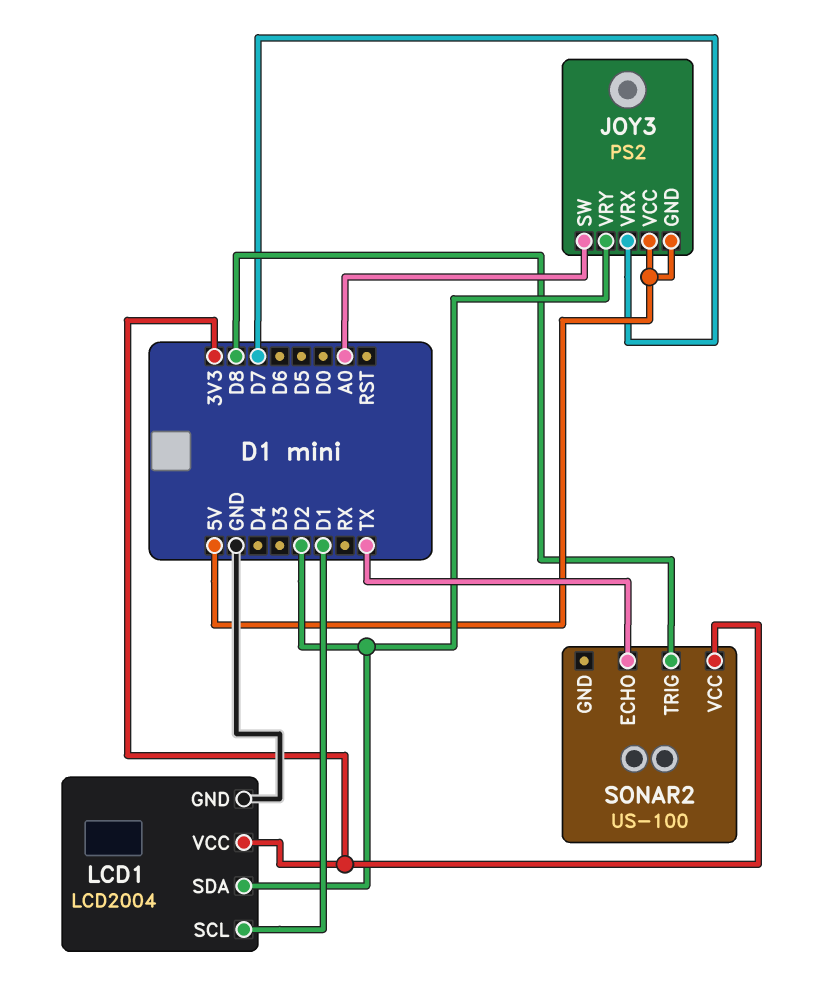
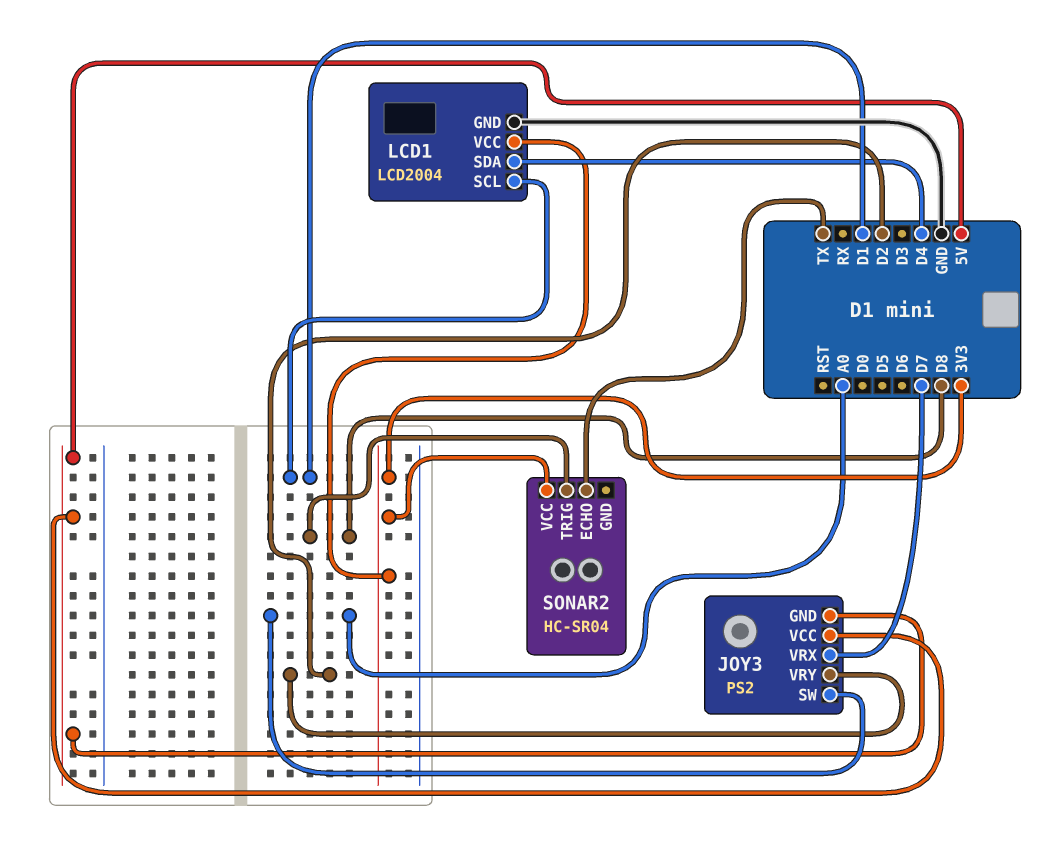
LCD1 pin SDA: D2 -> D4
SONAR2: US-100 -> HC-SR04

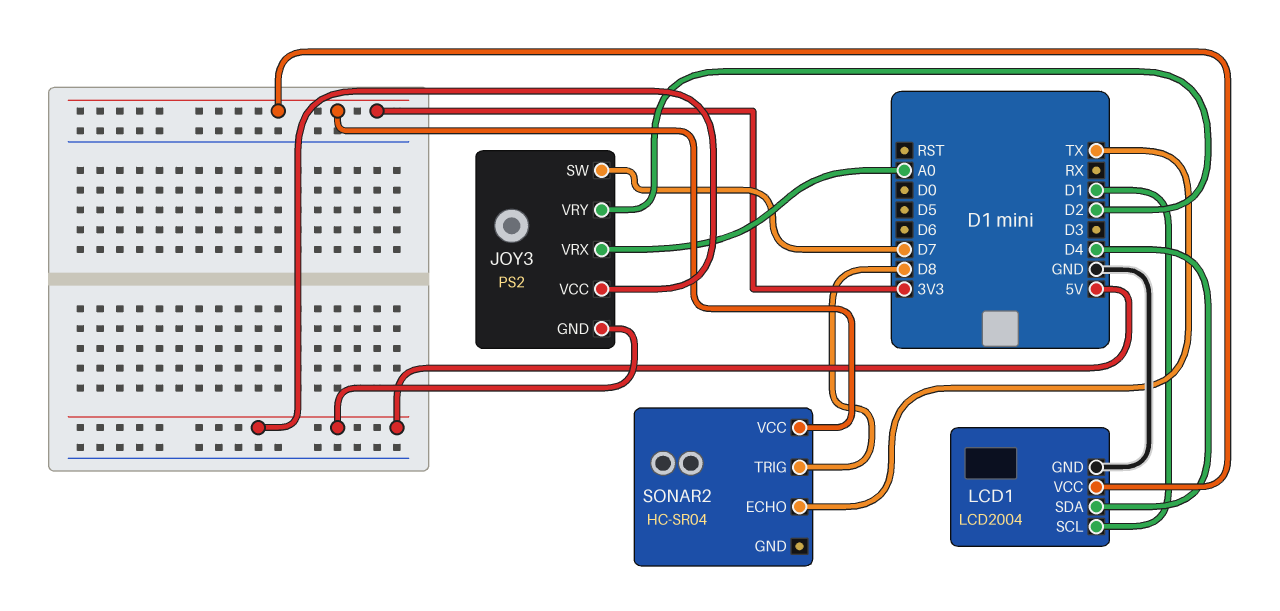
JOY3 pin SW: A0 -> D7
JOY3 pin VRX: D7 -> A0

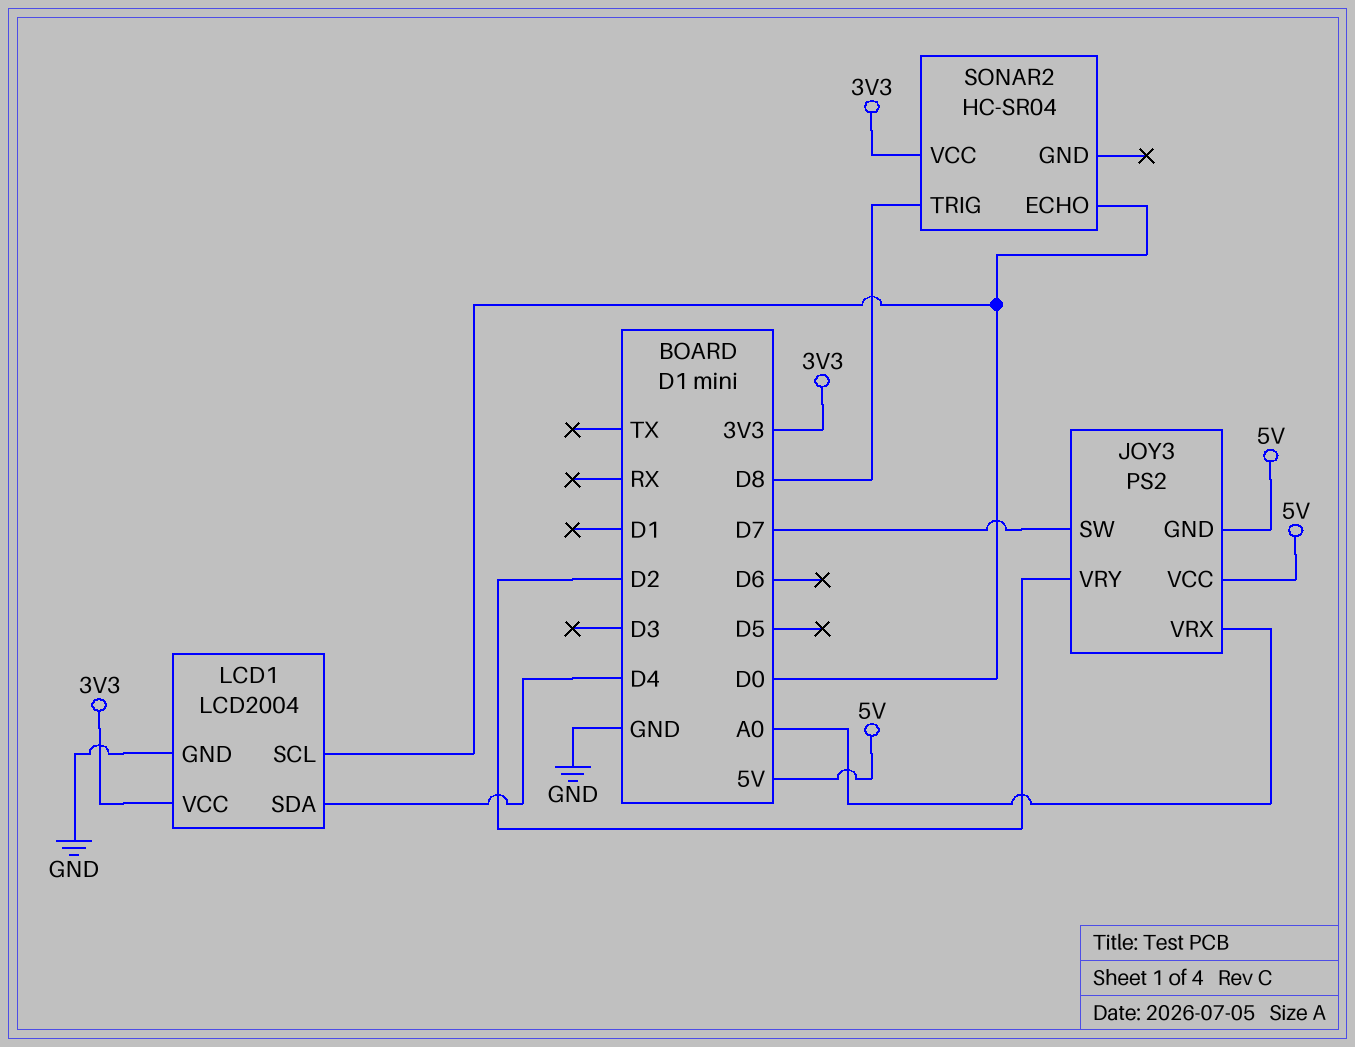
LCD1 pin SCL: D1 -> D0
SONAR2 pin ECHO: TX -> D0

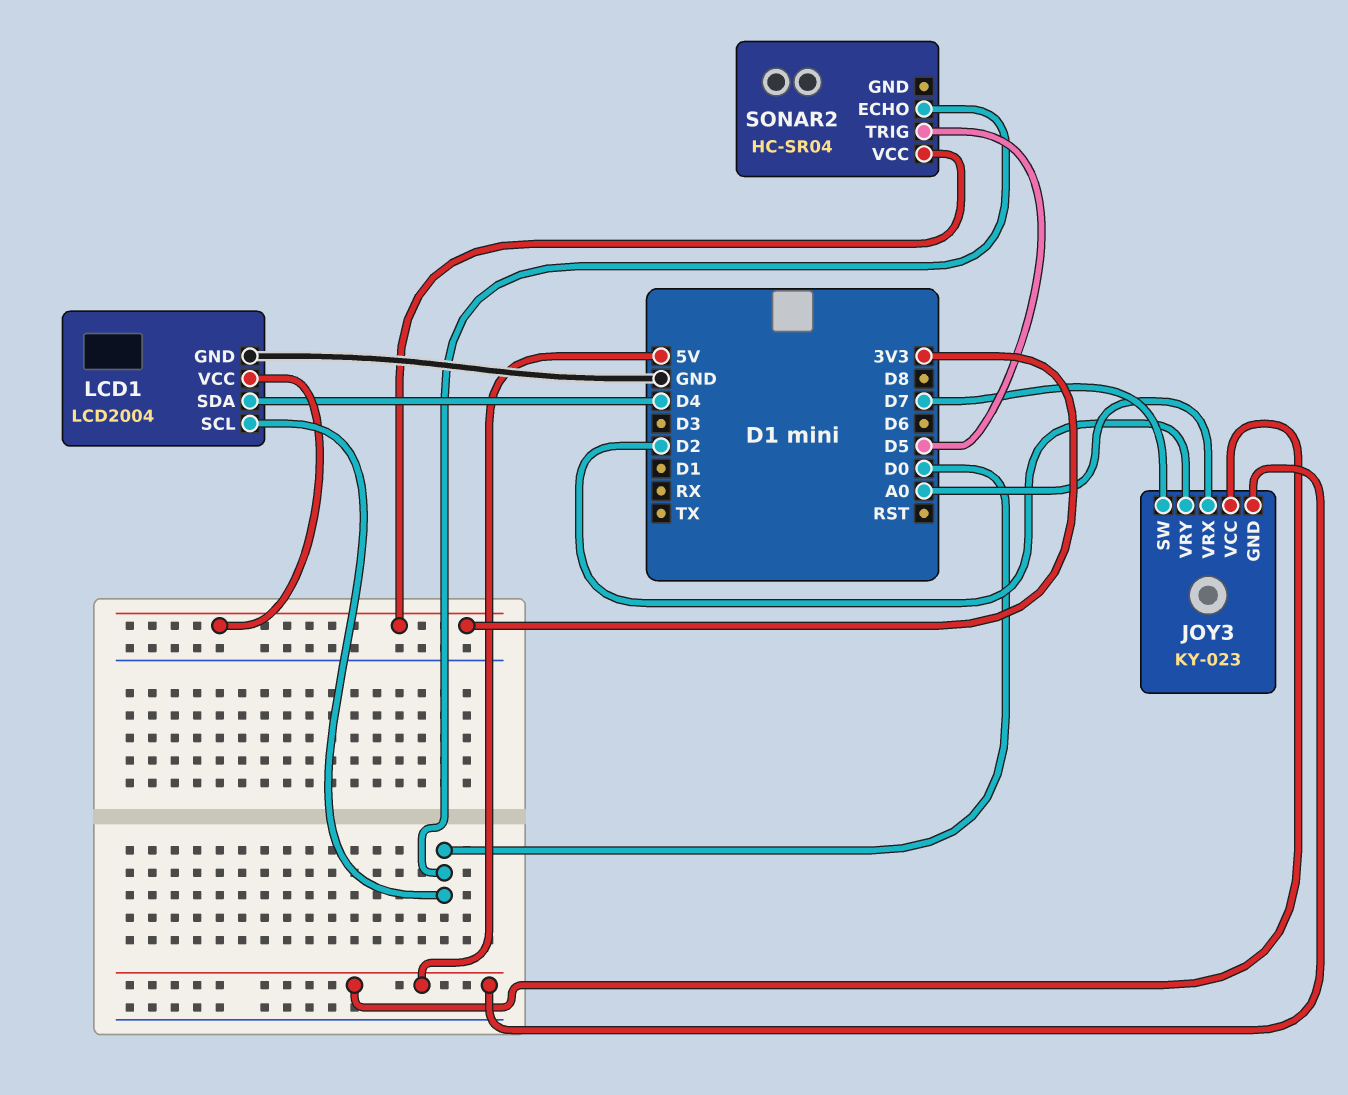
JOY3: PS2 -> KY-023
SONAR2 pin TRIG: D8 -> D5

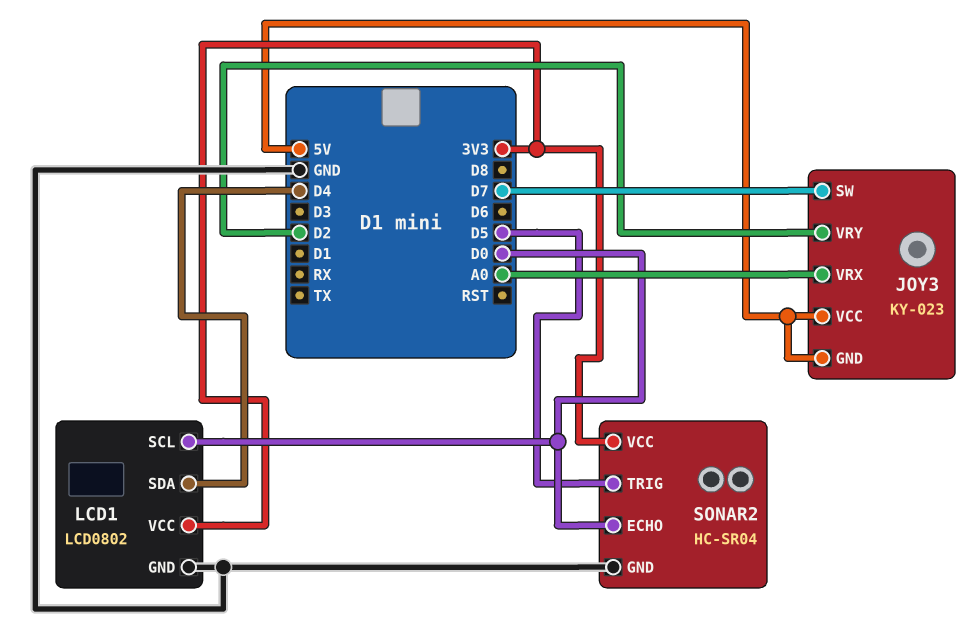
LCD1: LCD2004 -> LCD0802
SONAR2 pin GND: none -> GND

